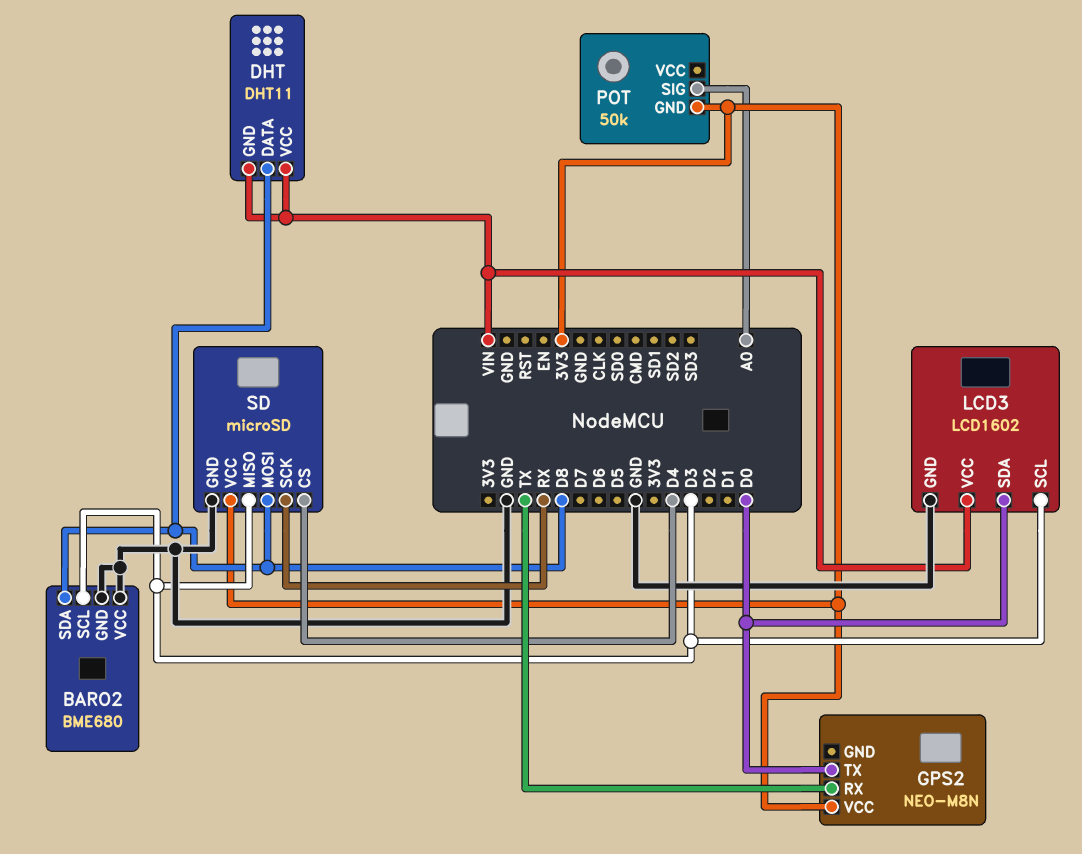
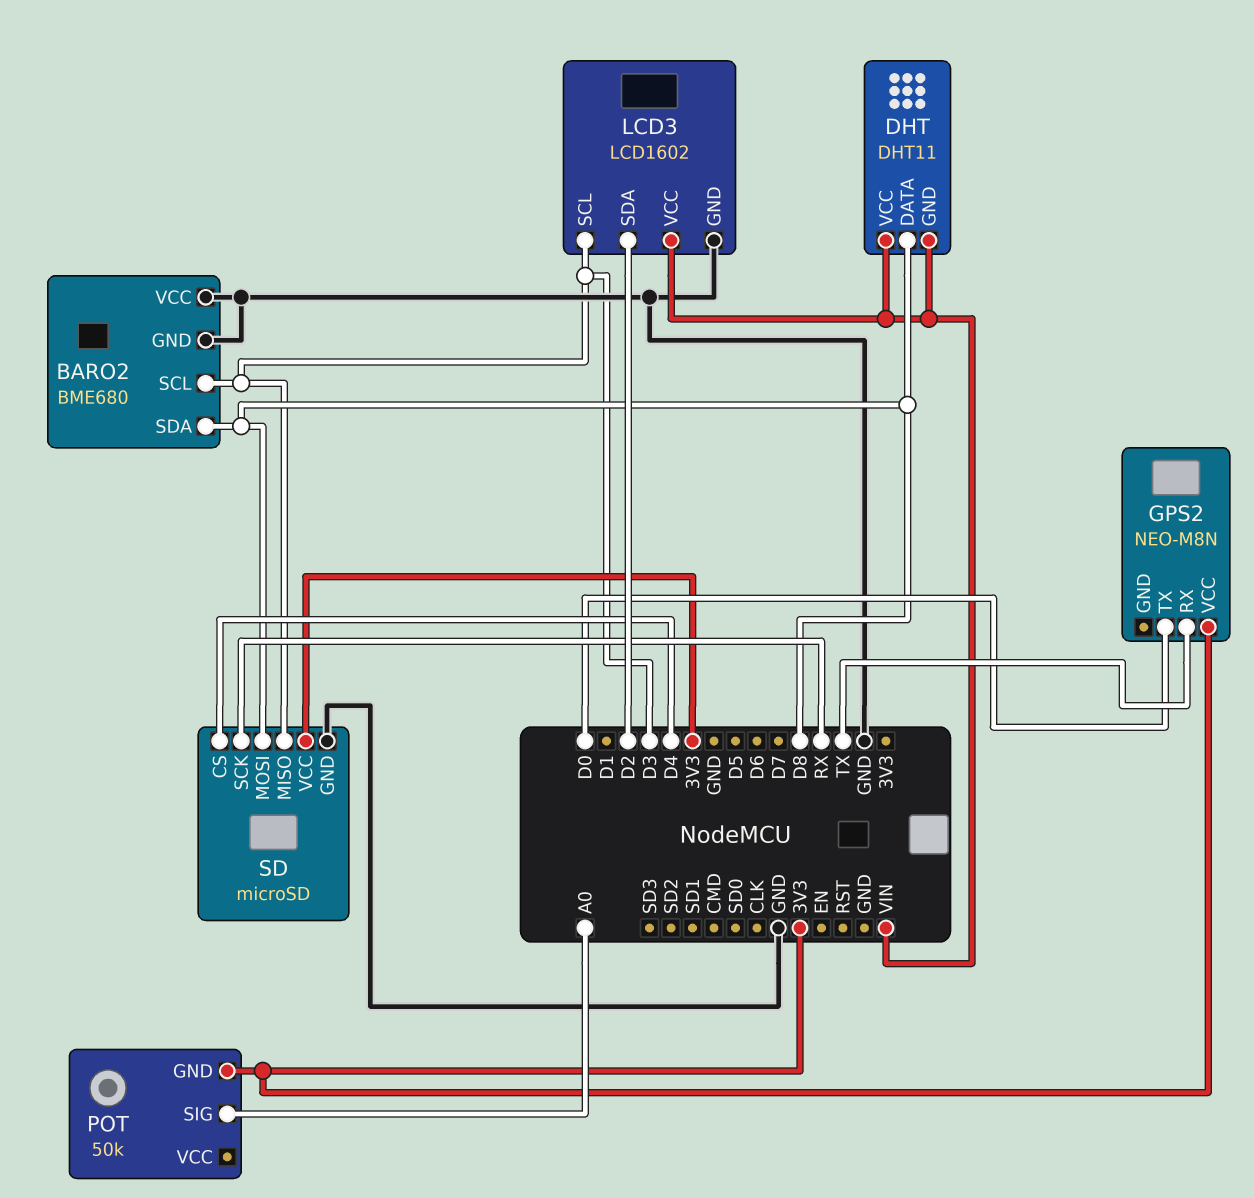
LCD3 pin SDA: D0 -> D2

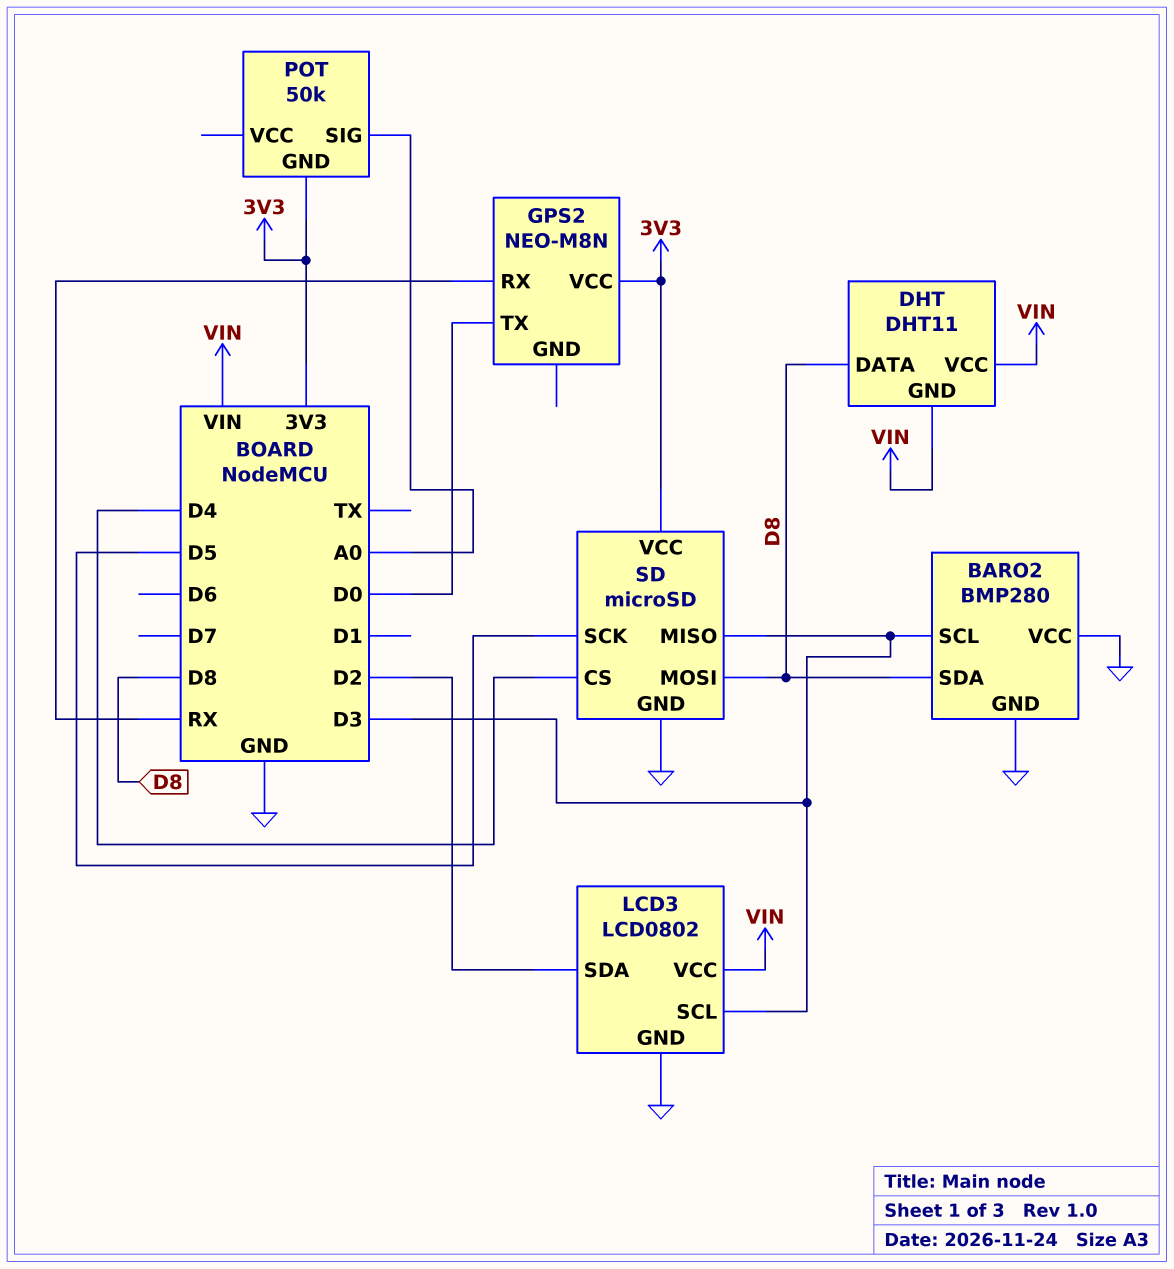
BARO2: BME680 -> BMP280
GPS2 pin RX: TX -> RX
LCD3: LCD1602 -> LCD0802
SD pin SCK: RX -> D5

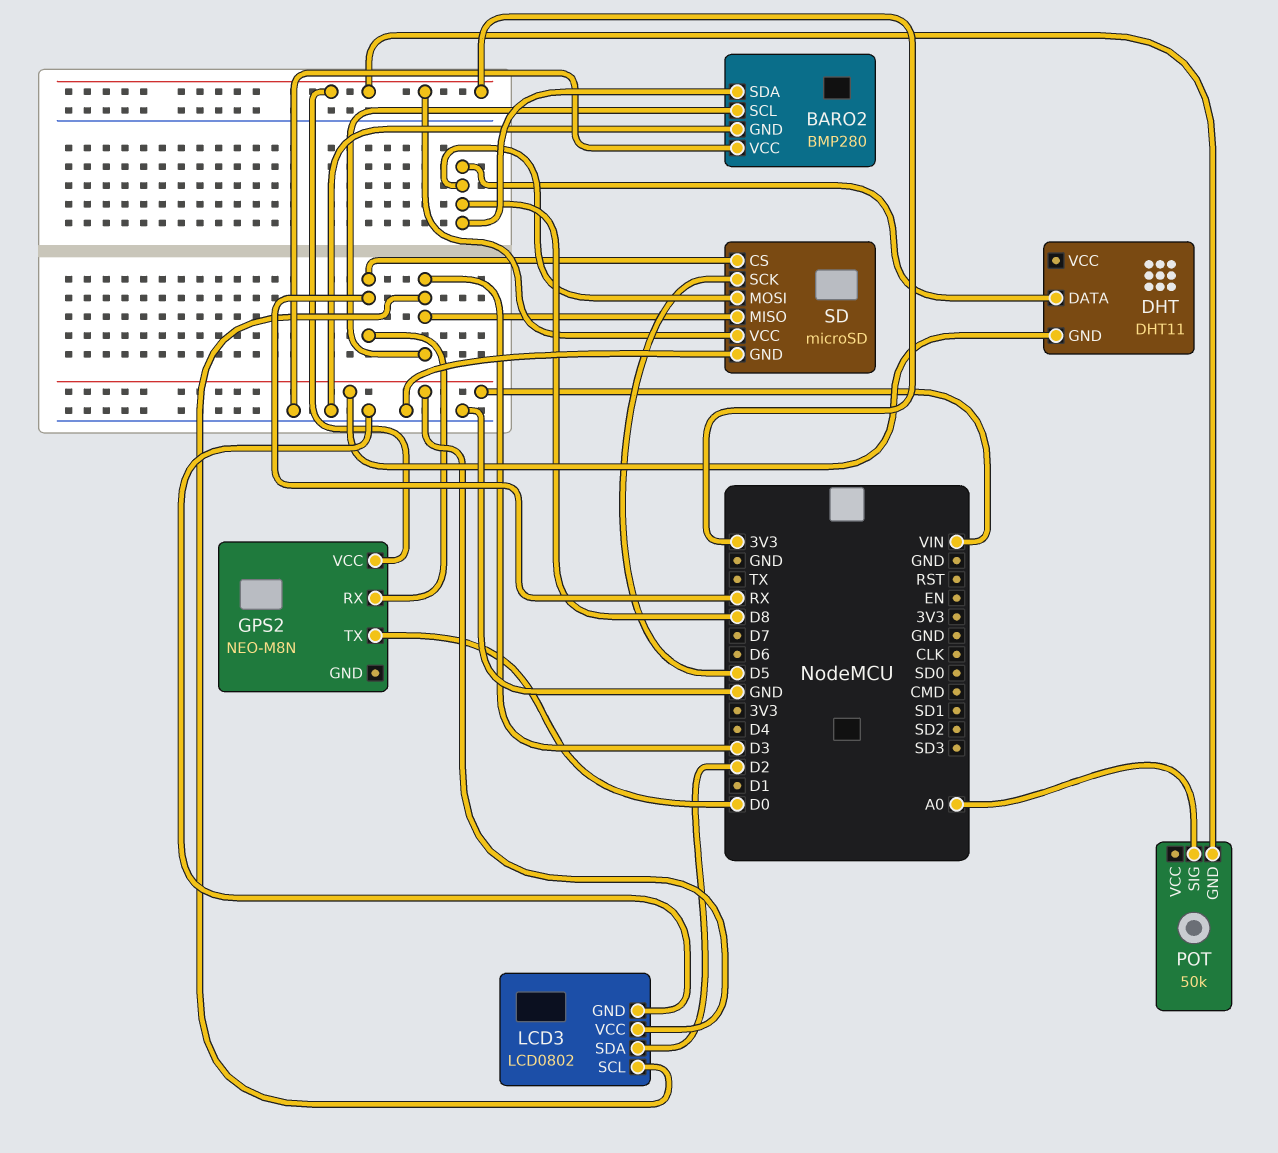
DHT pin VCC: VIN -> none
SD pin CS: D4 -> RX

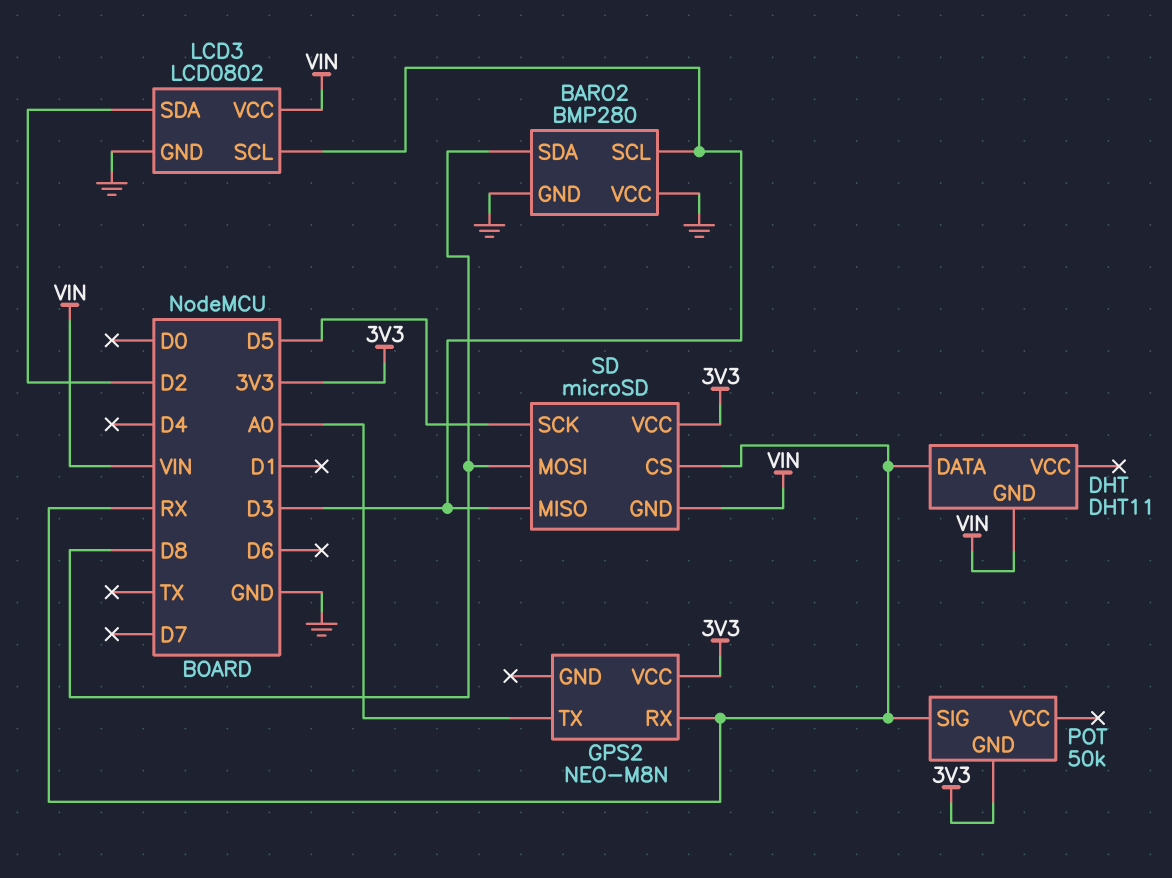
DHT pin DATA: D8 -> RX
GPS2 pin TX: D0 -> A0
POT pin SIG: A0 -> RX
SD pin GND: GND -> VIN

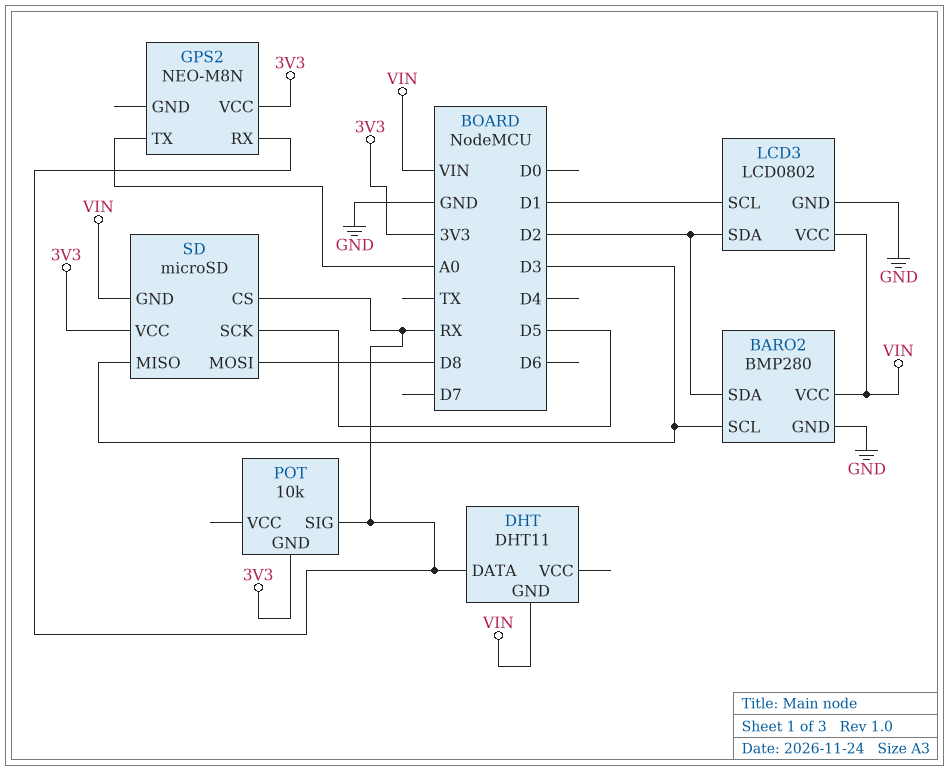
BARO2 pin SDA: D8 -> D2
BARO2 pin VCC: GND -> VIN
LCD3 pin SCL: D3 -> D1
POT: 50k -> 10k

